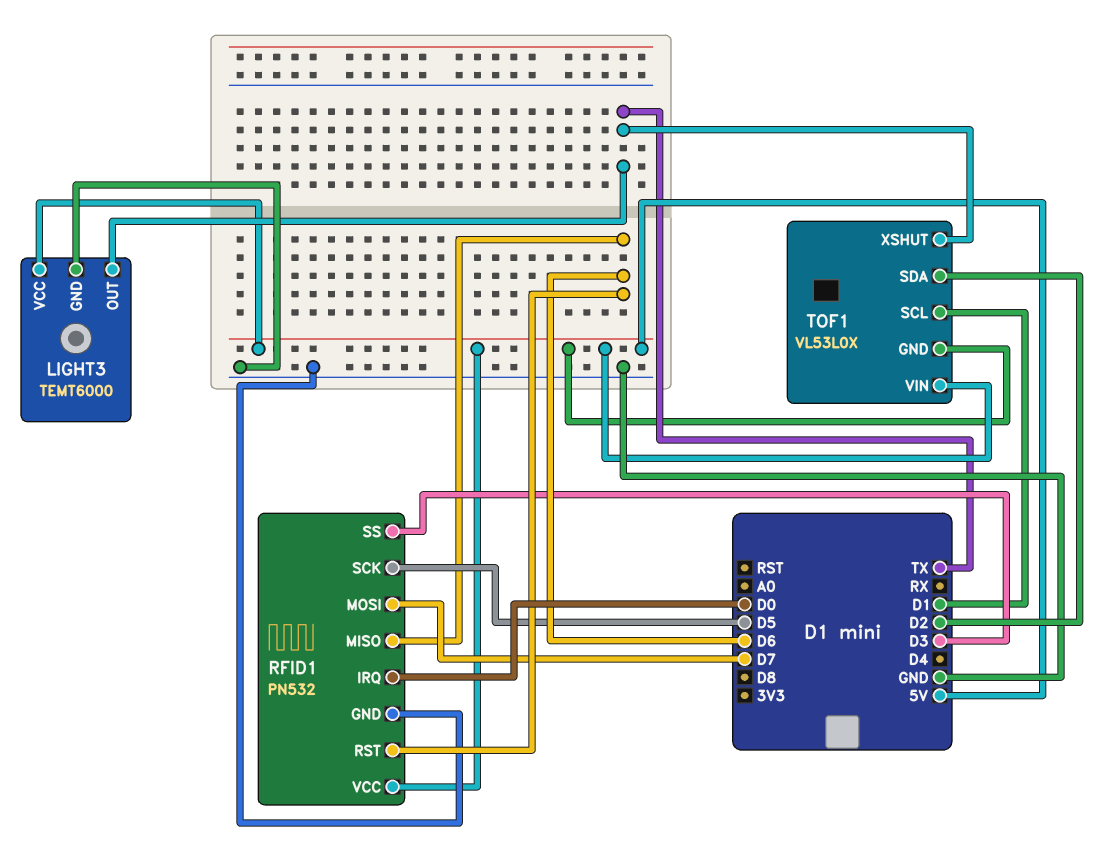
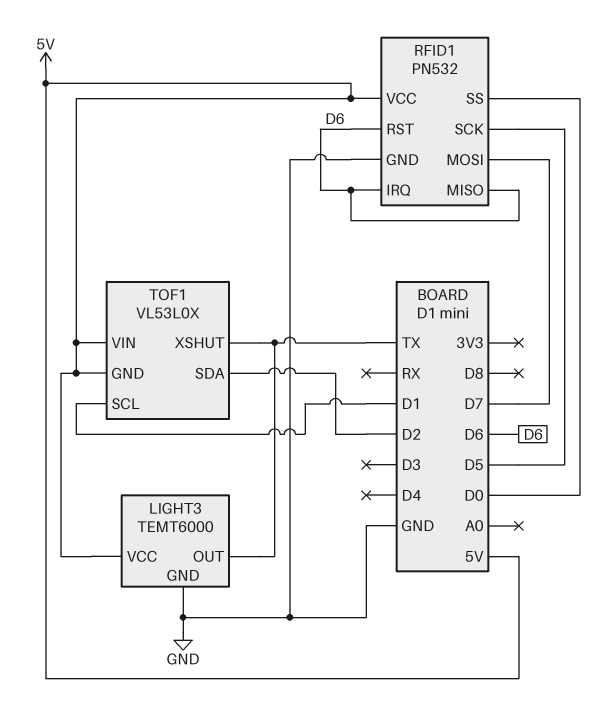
RFID1 pin IRQ: D0 -> D6
RFID1 pin SS: D3 -> D0

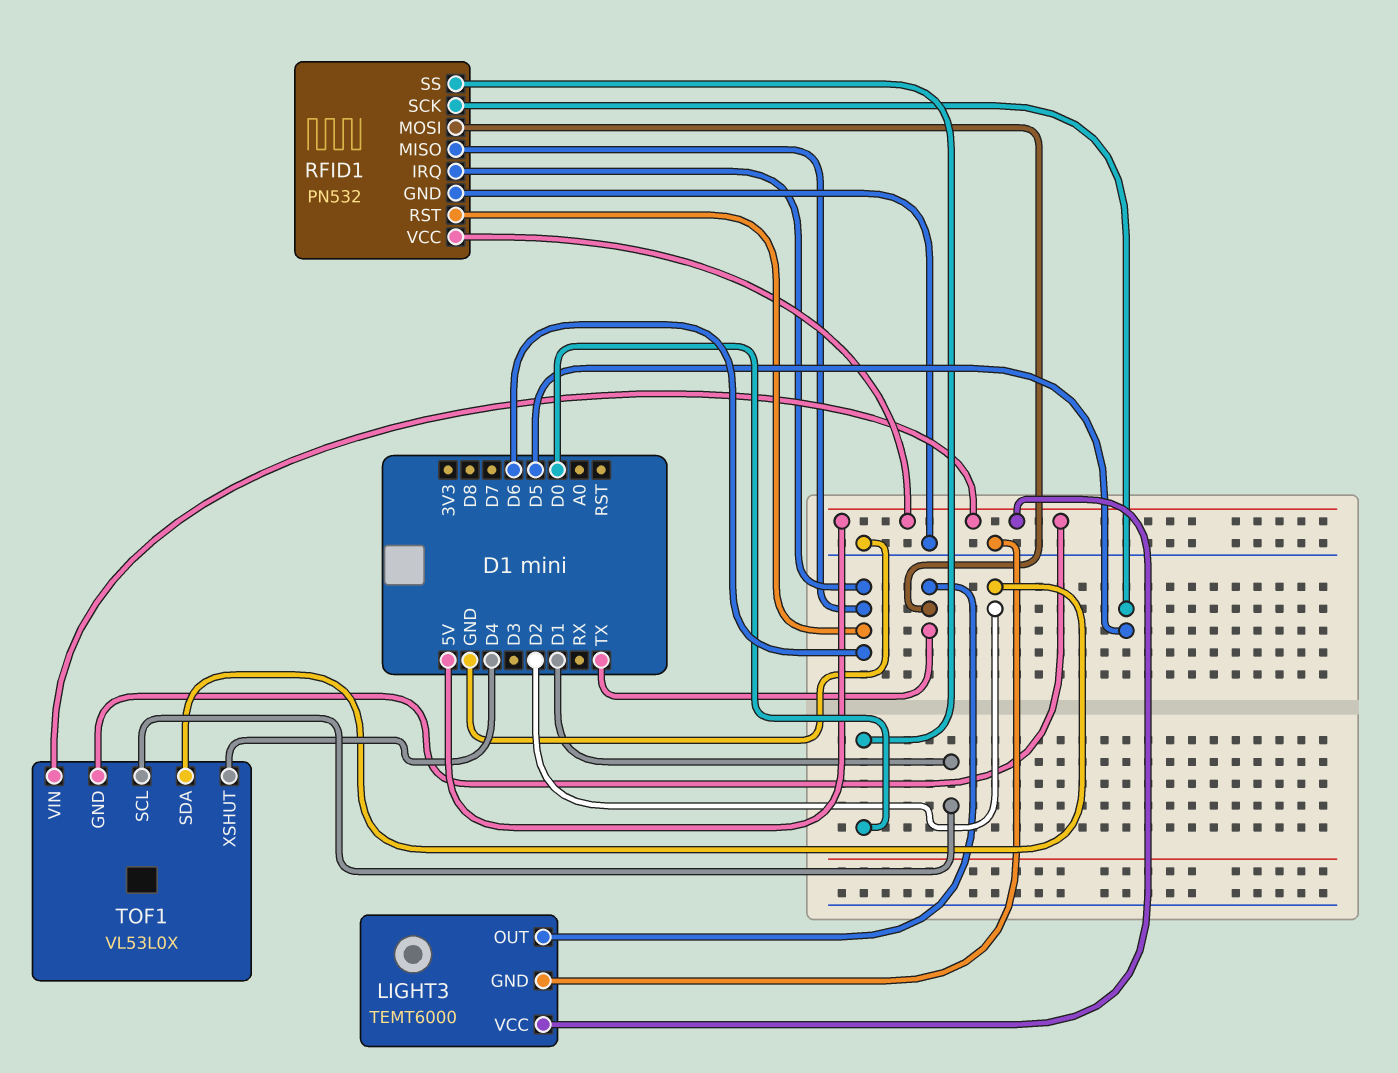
RFID1 pin MOSI: D7 -> TX
TOF1 pin XSHUT: TX -> D4

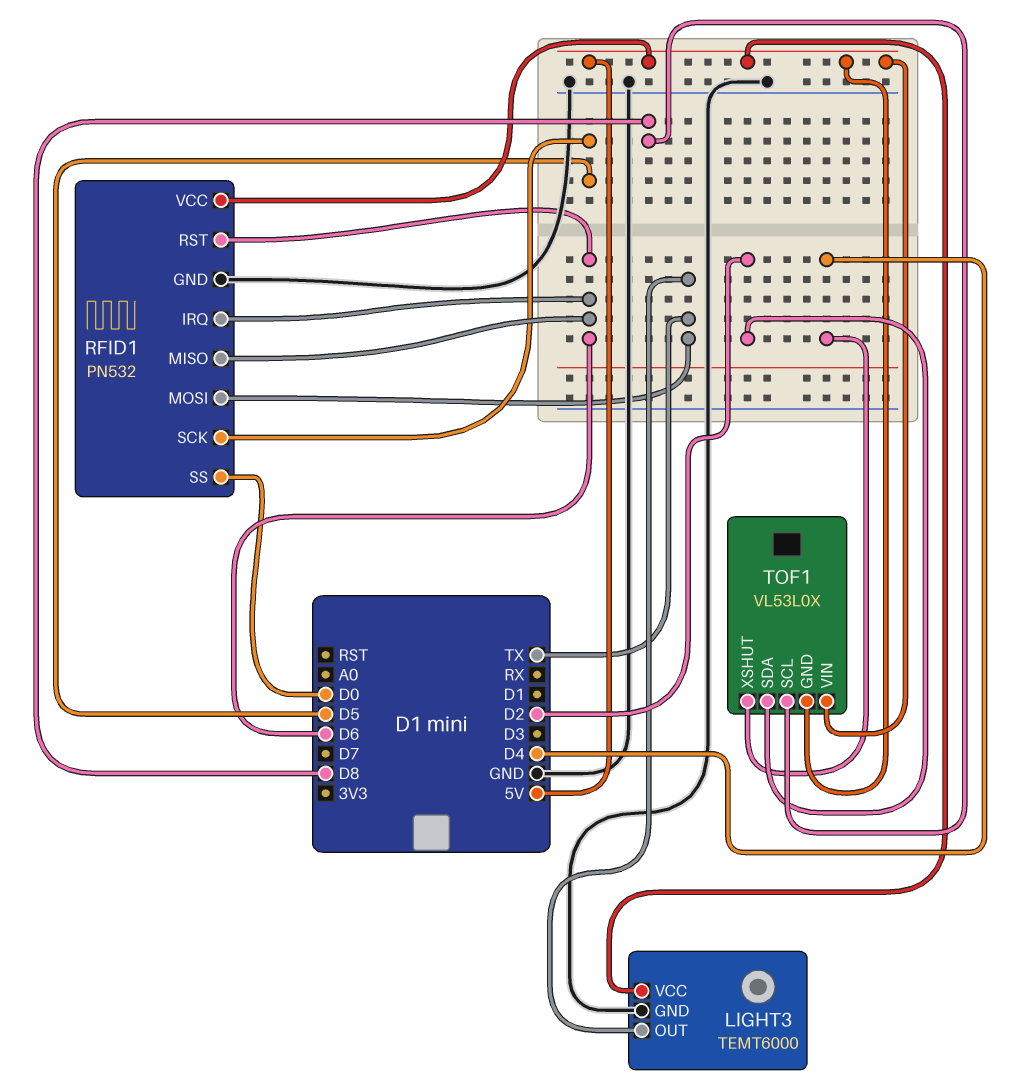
TOF1 pin SCL: D1 -> D8

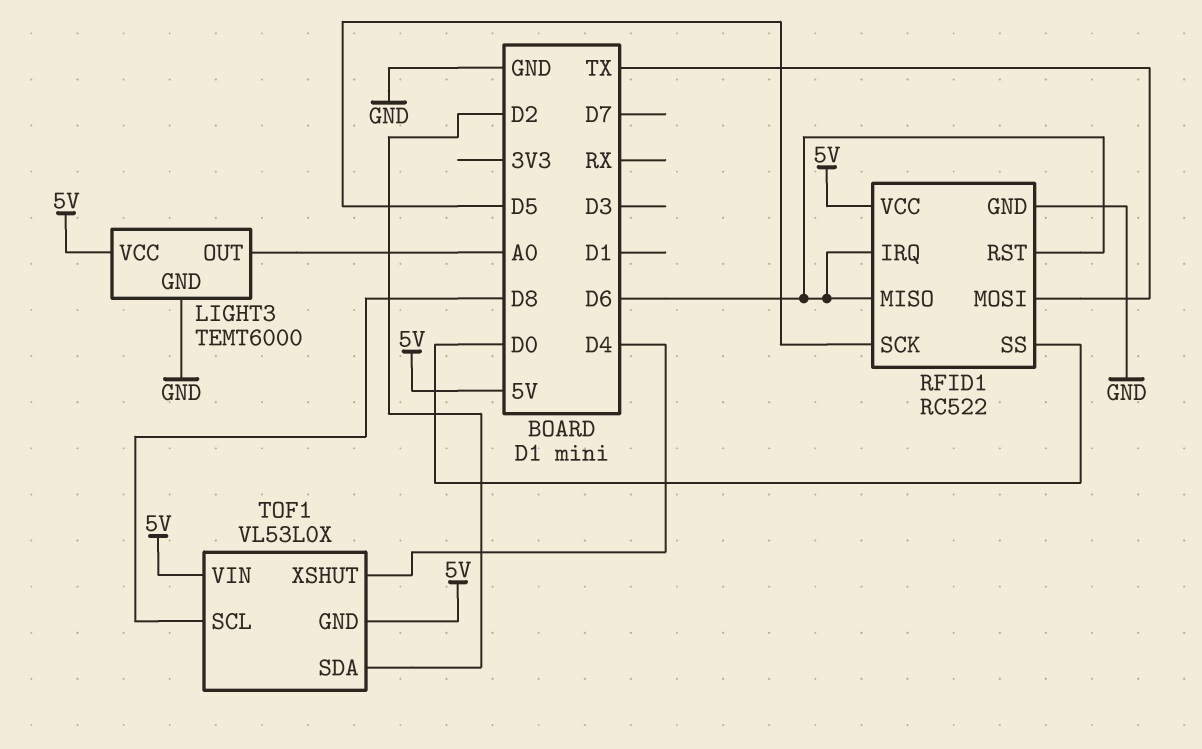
LIGHT3 pin OUT: TX -> A0
RFID1: PN532 -> RC522

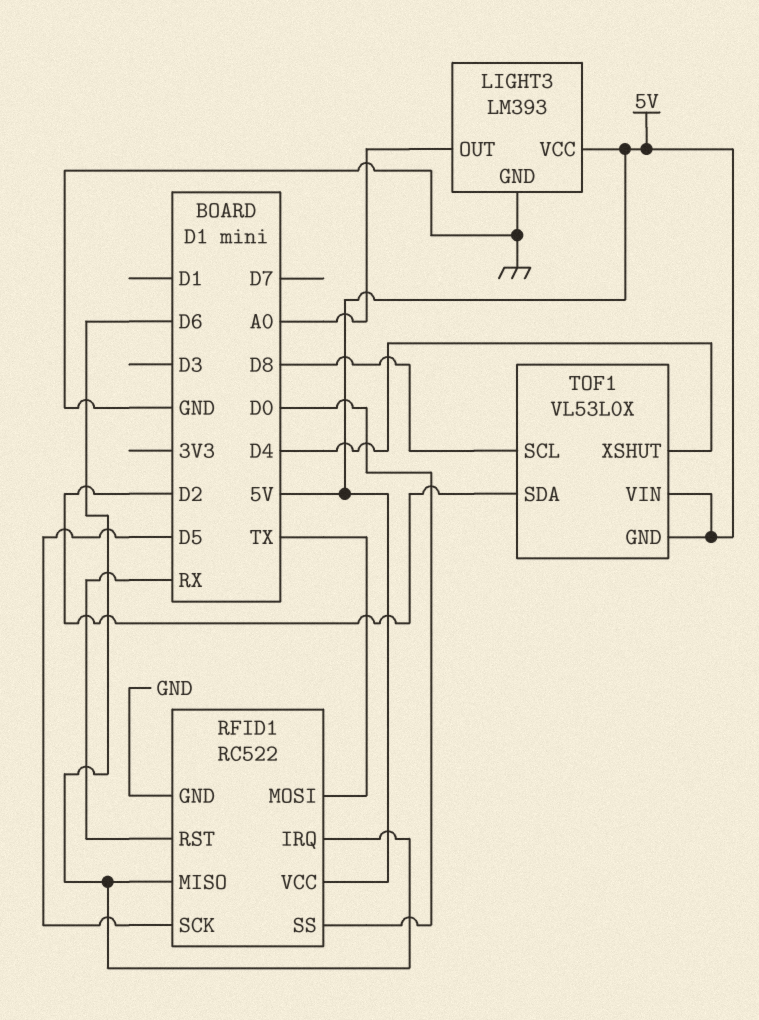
LIGHT3: TEMT6000 -> LM393
RFID1 pin RST: D6 -> RX

